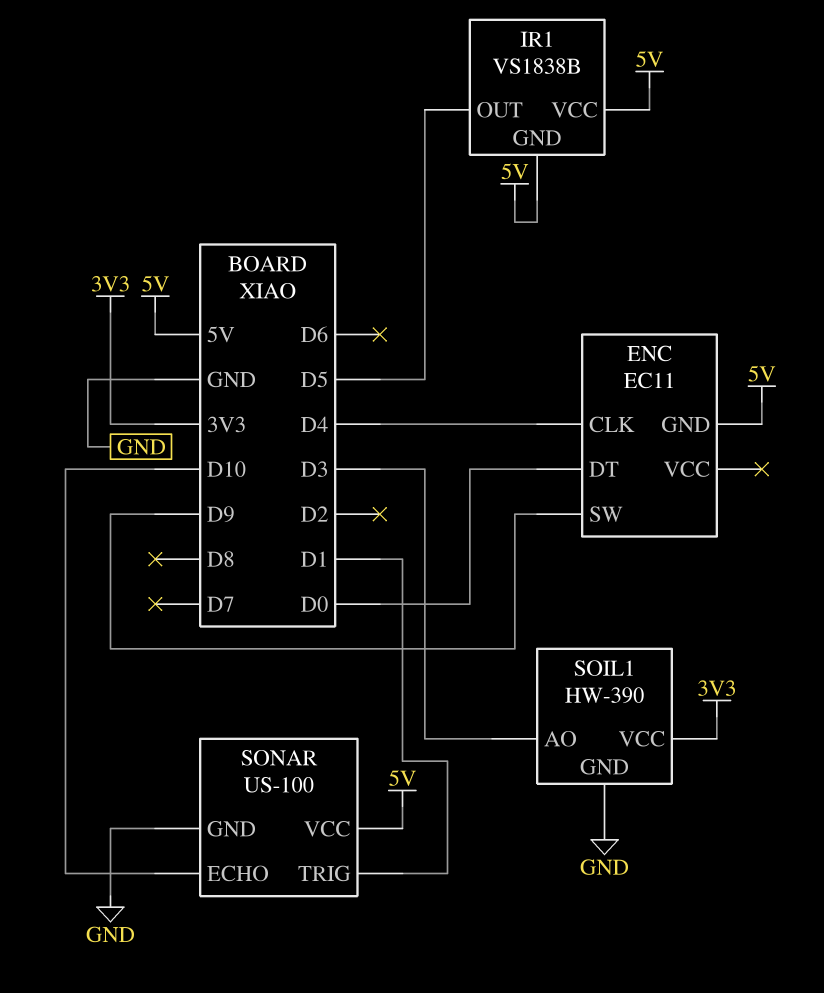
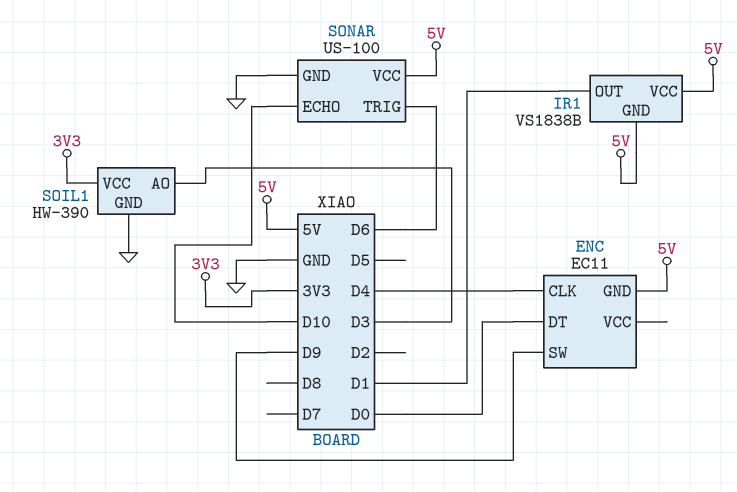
IR1 pin OUT: D5 -> D1
SONAR pin TRIG: D1 -> D6

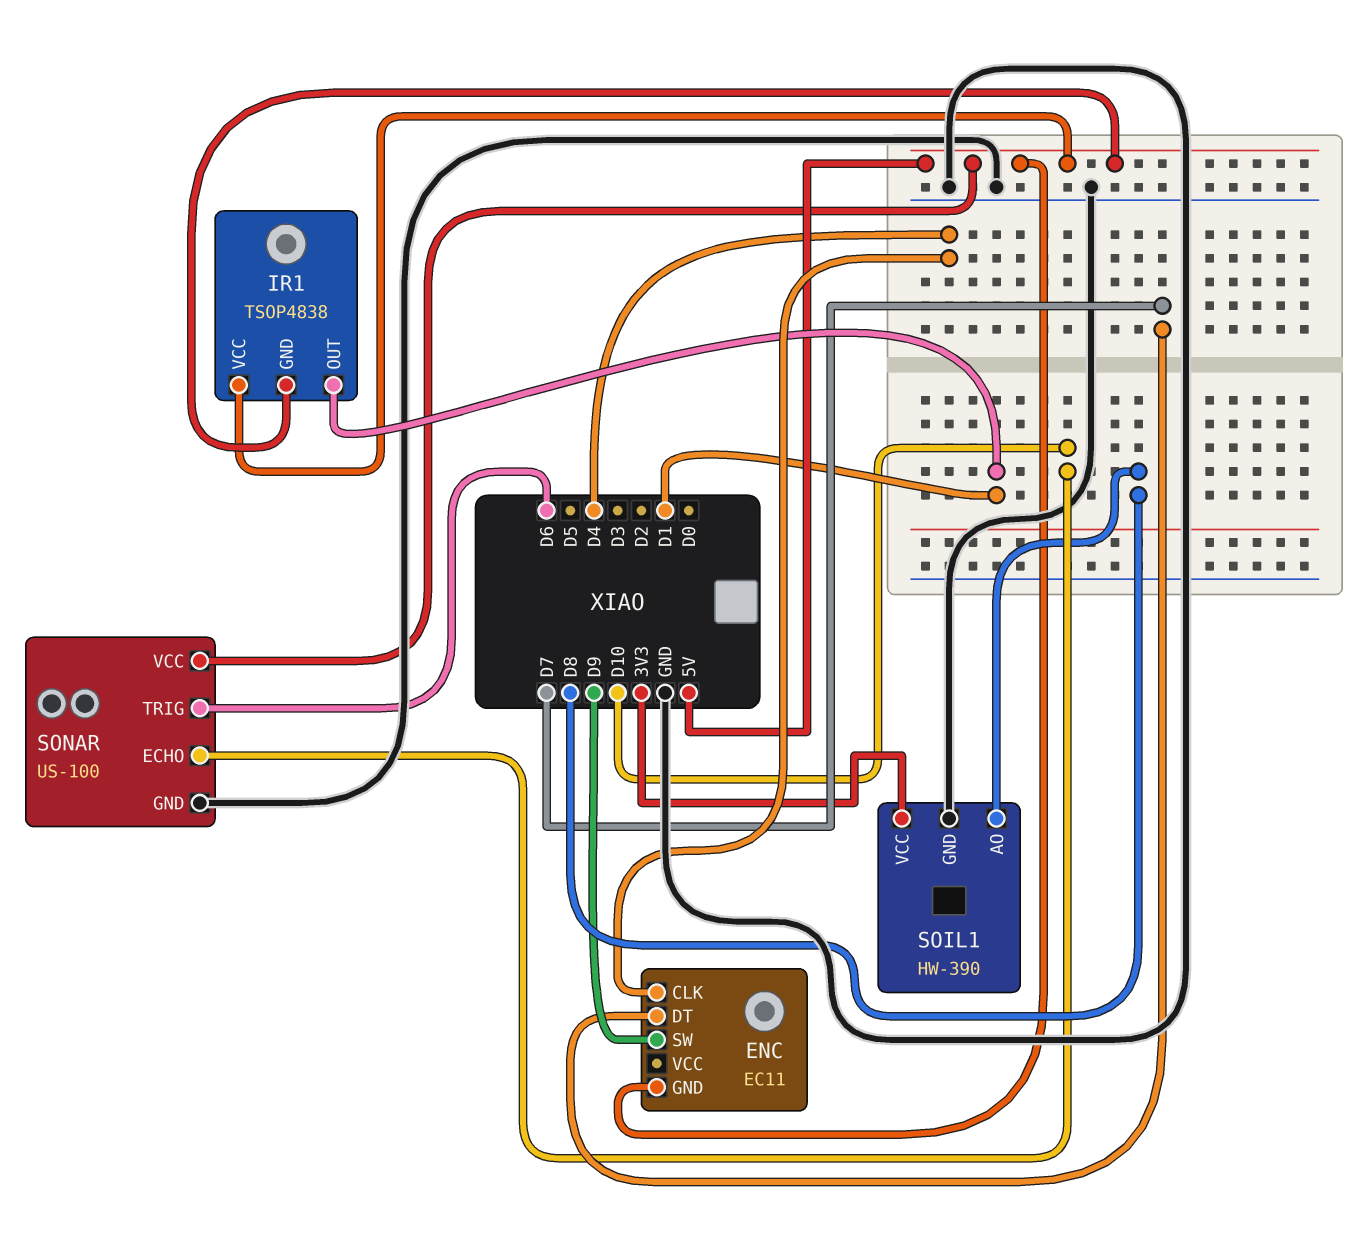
ENC pin DT: D0 -> D7
IR1: VS1838B -> TSOP4838
SOIL1 pin AO: D3 -> D8

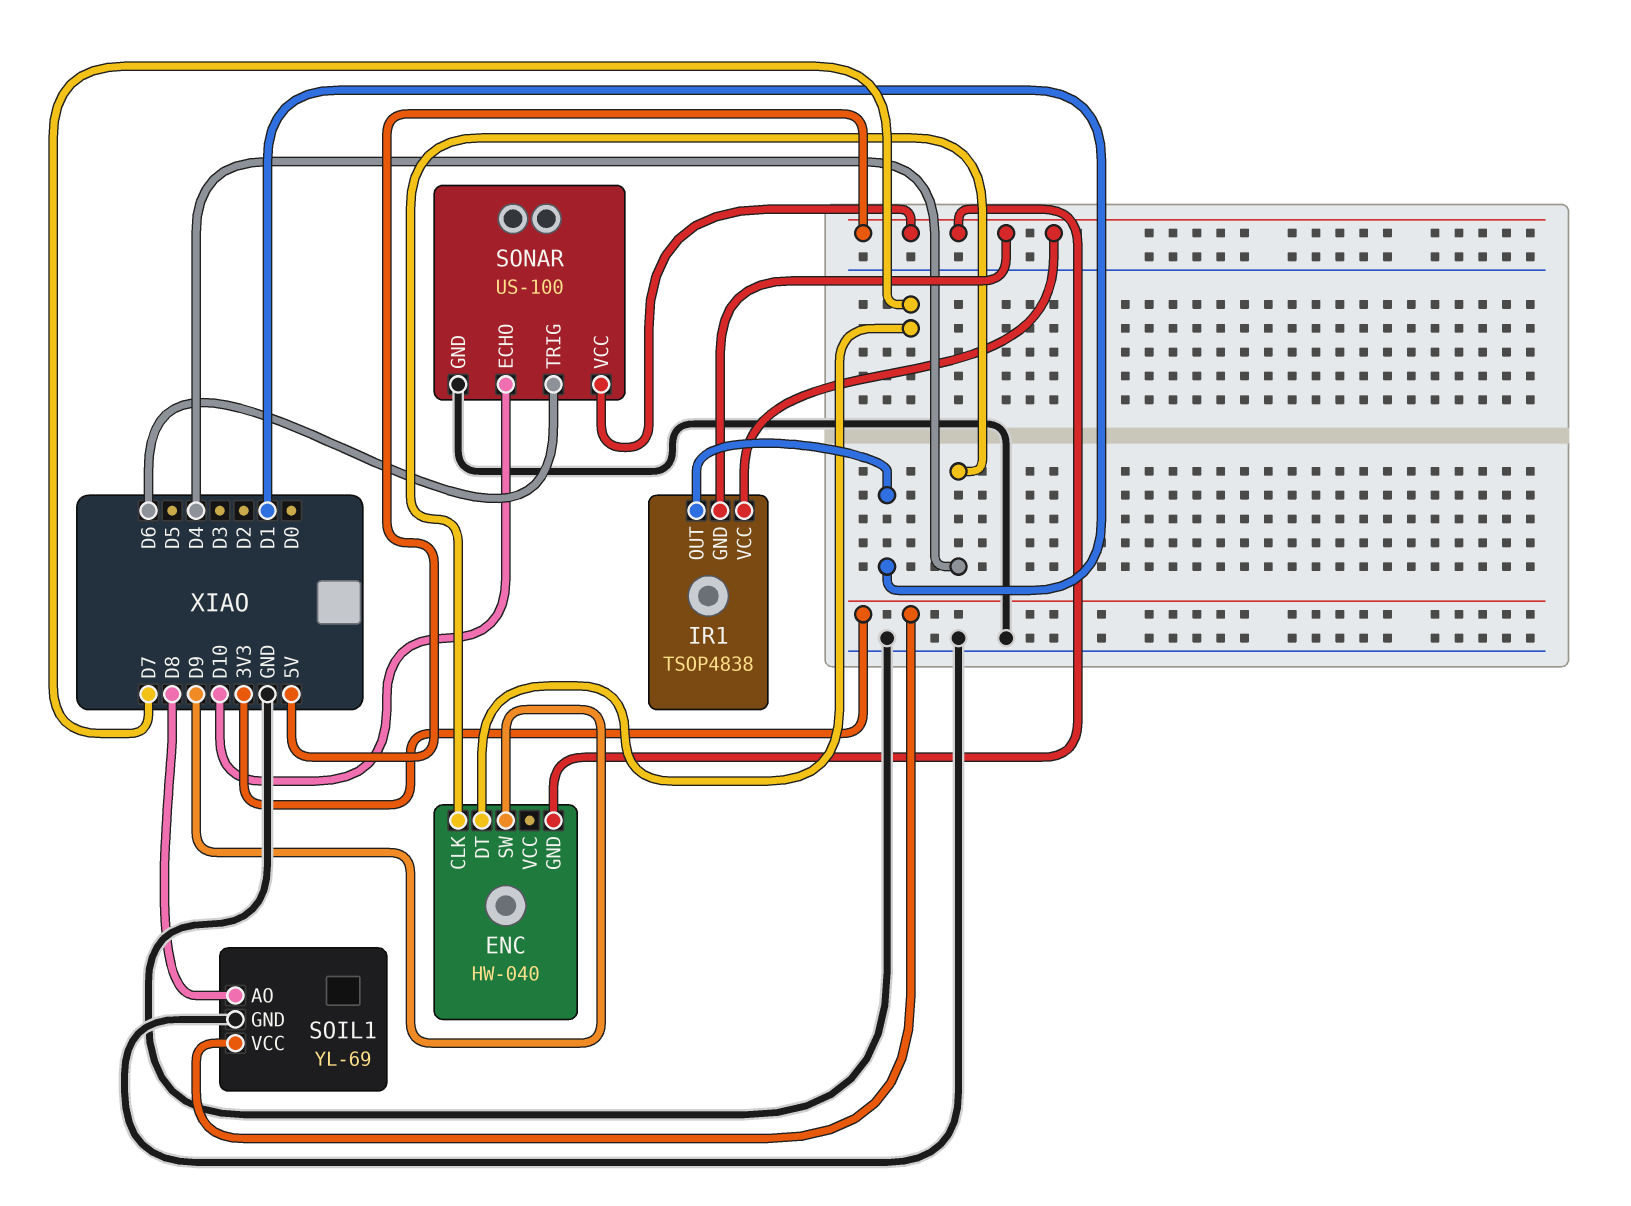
ENC: EC11 -> HW-040
SOIL1: HW-390 -> YL-69

